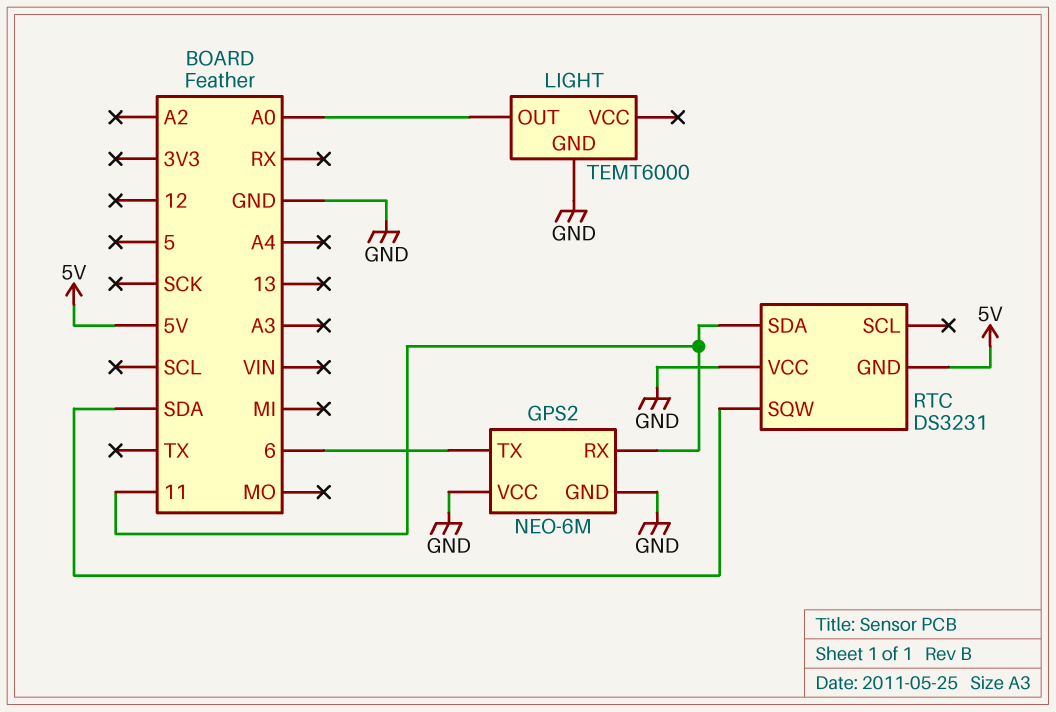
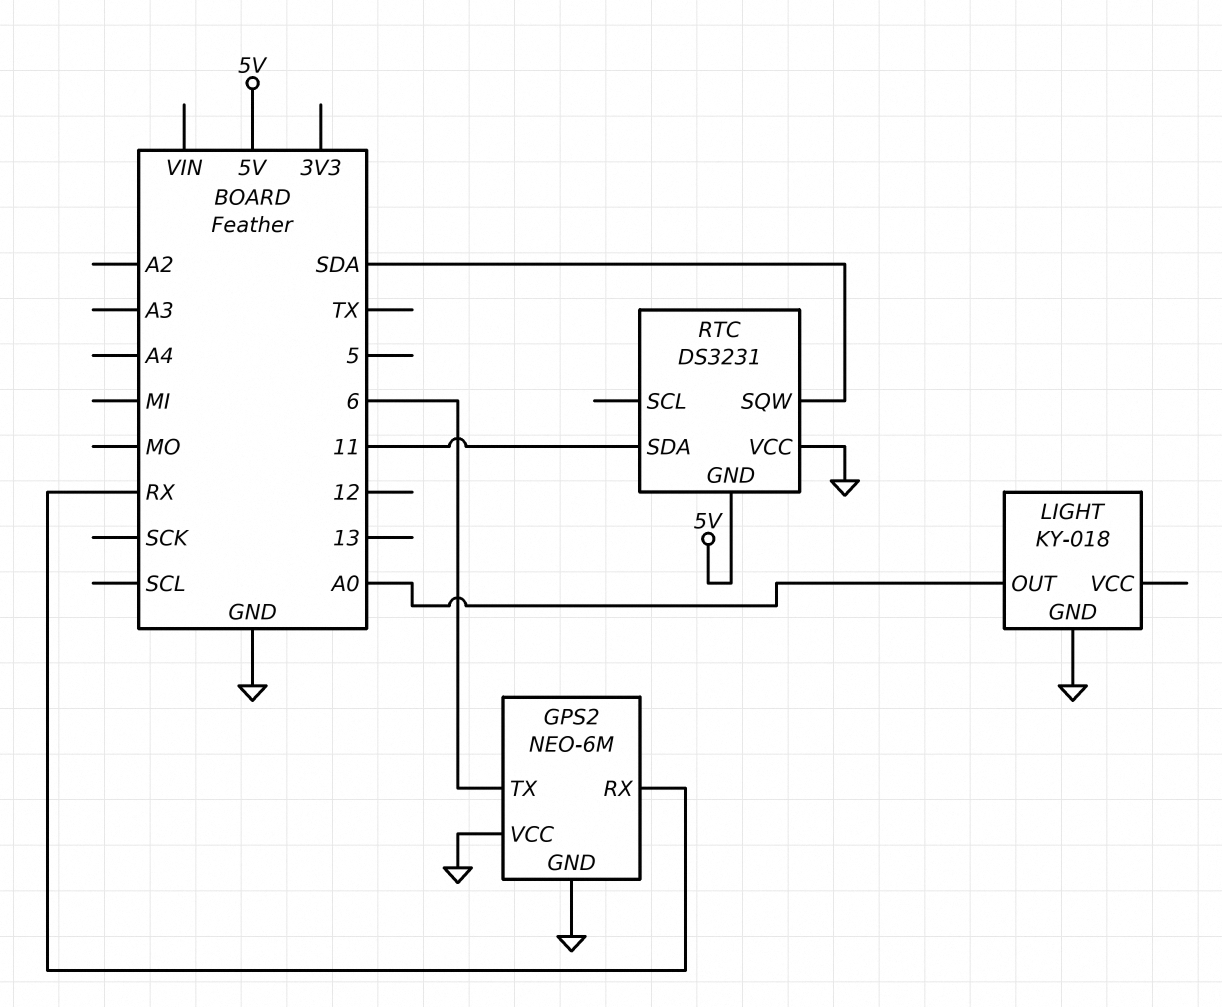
GPS2 pin RX: 11 -> RX
LIGHT: TEMT6000 -> KY-018

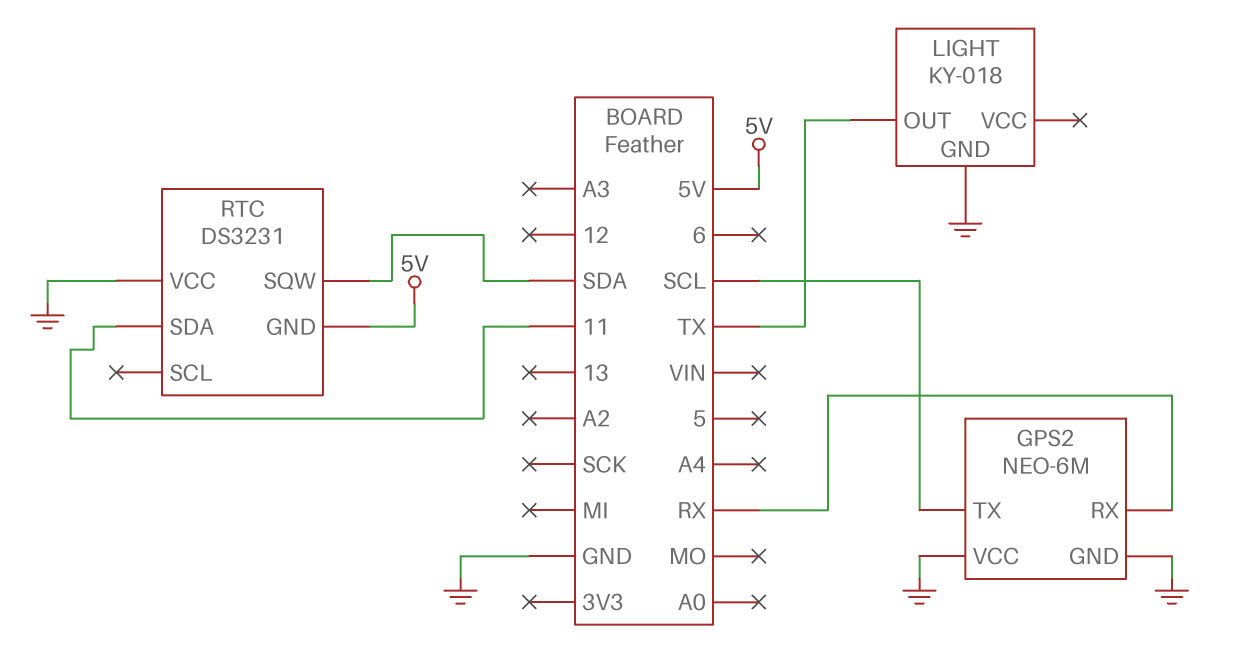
GPS2 pin TX: 6 -> SCL
LIGHT pin OUT: A0 -> TX

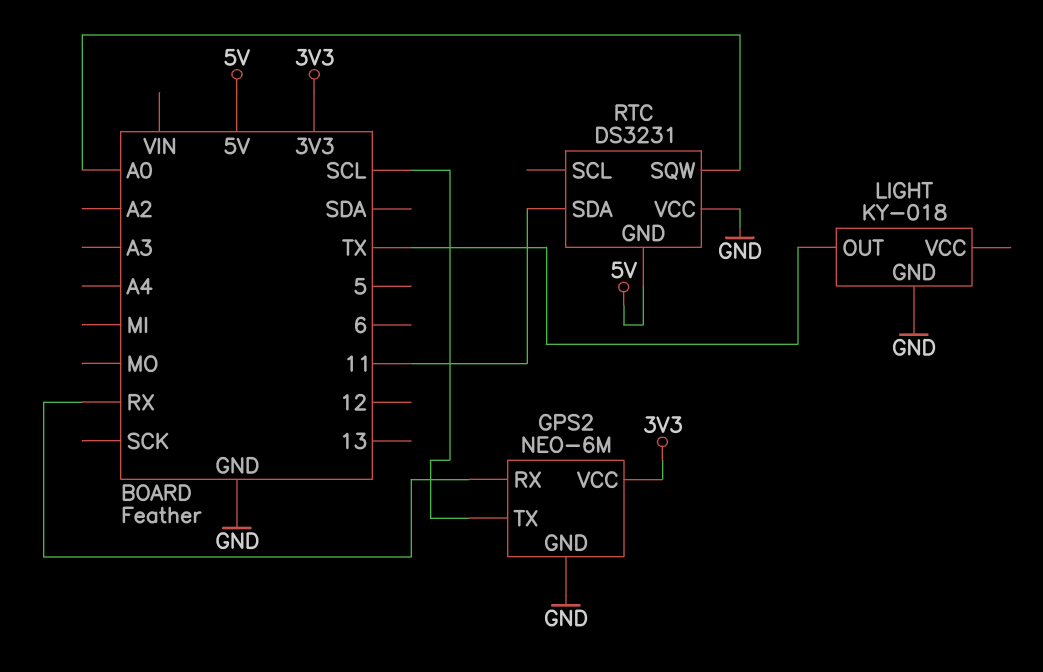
GPS2 pin VCC: GND -> 3V3
RTC pin SQW: SDA -> A0

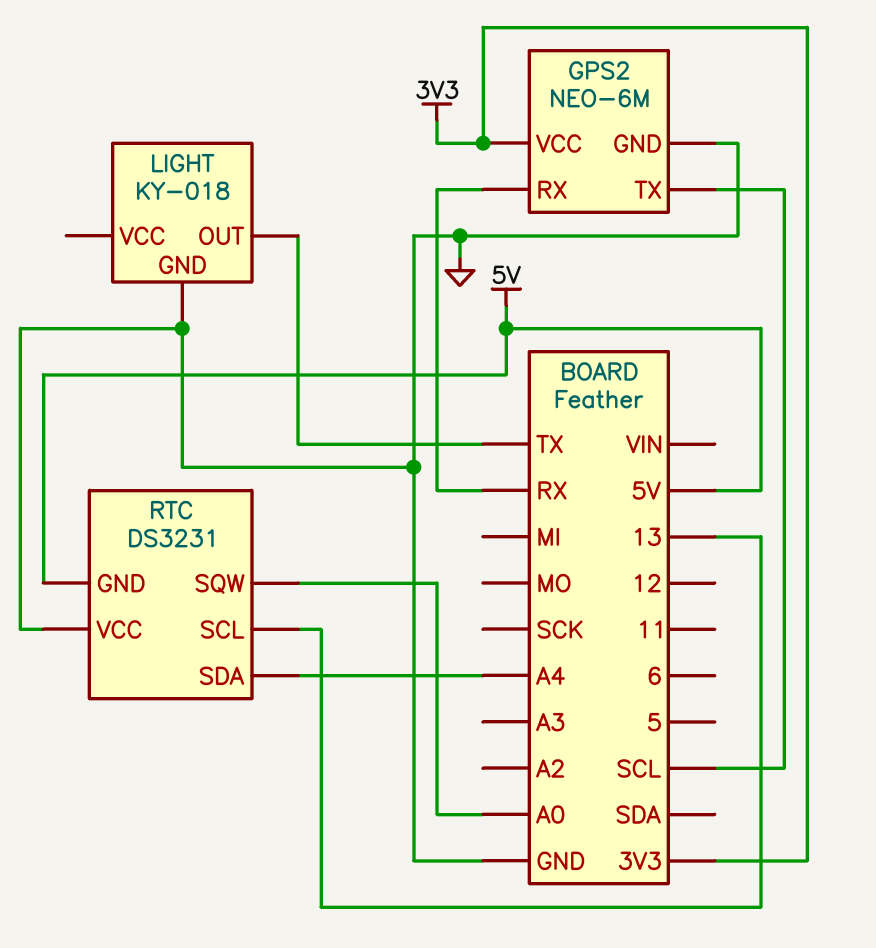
RTC pin SCL: none -> 13
RTC pin SDA: 11 -> A4

